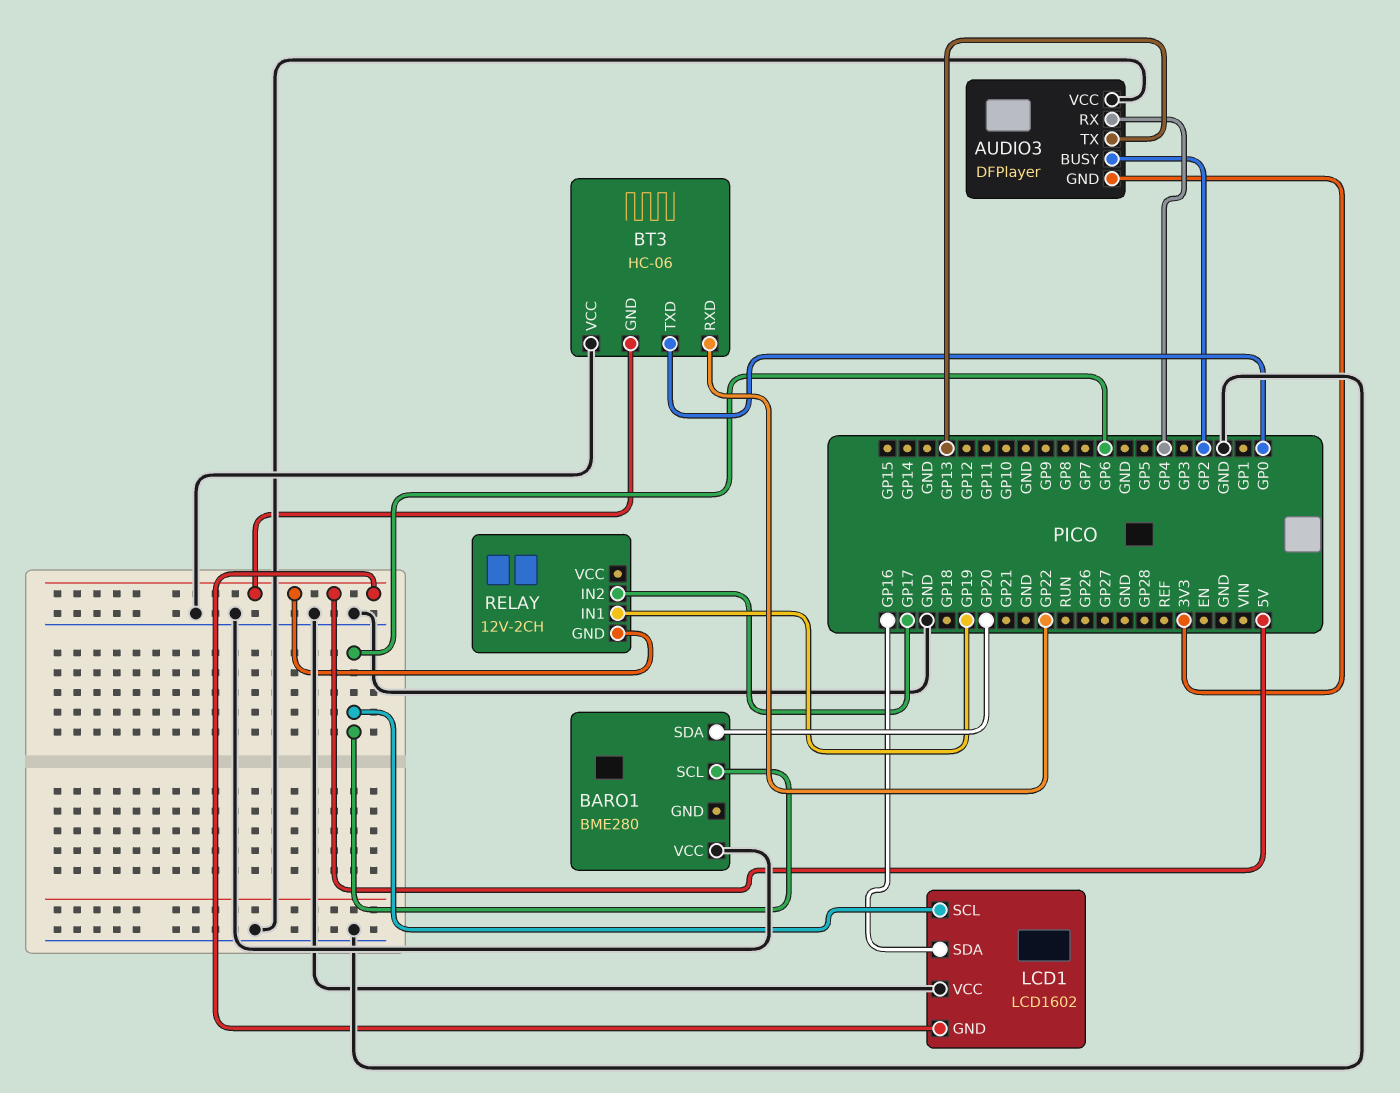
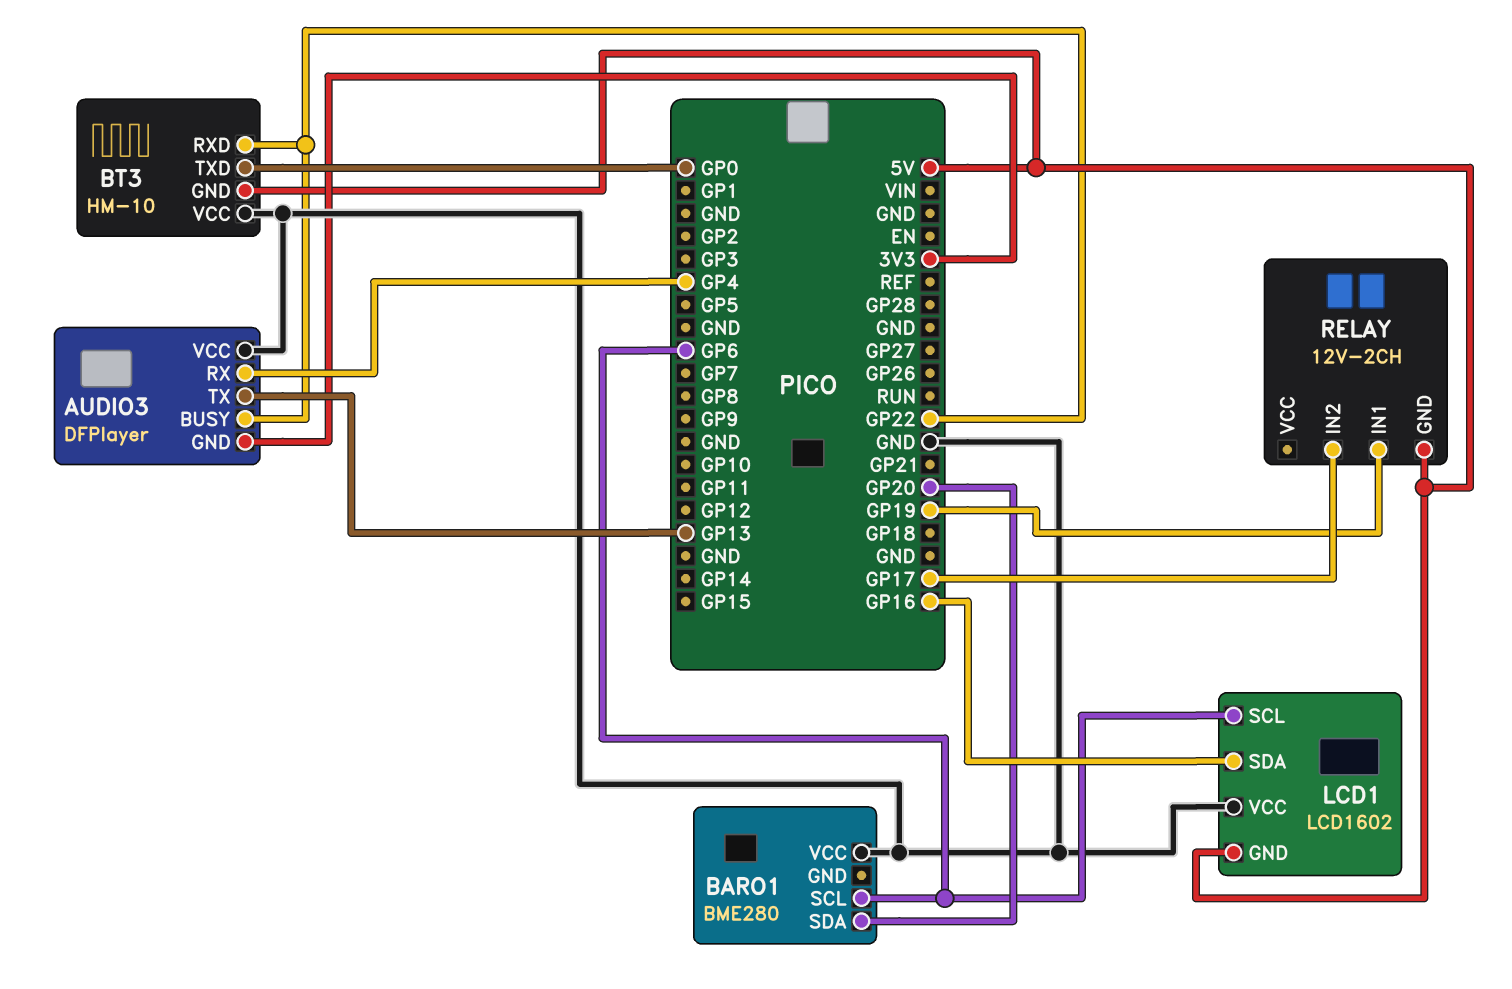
AUDIO3 pin BUSY: GP2 -> GP22
BT3: HC-06 -> HM-10

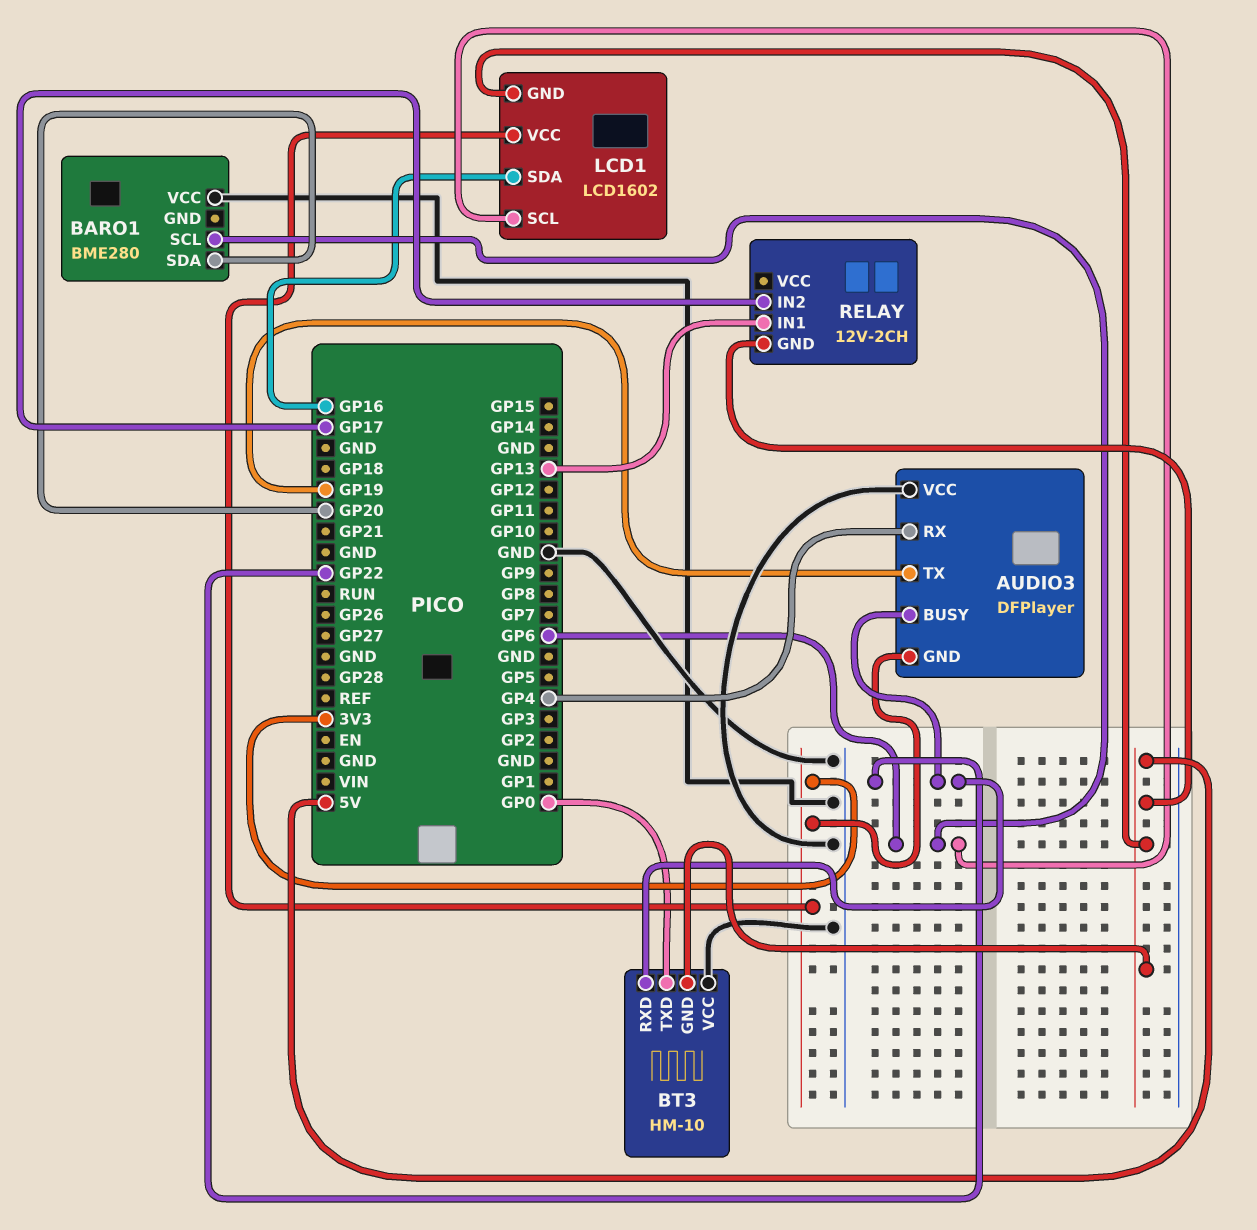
AUDIO3 pin TX: GP13 -> GP19
LCD1 pin VCC: GND -> 3V3
RELAY pin IN1: GP19 -> GP13

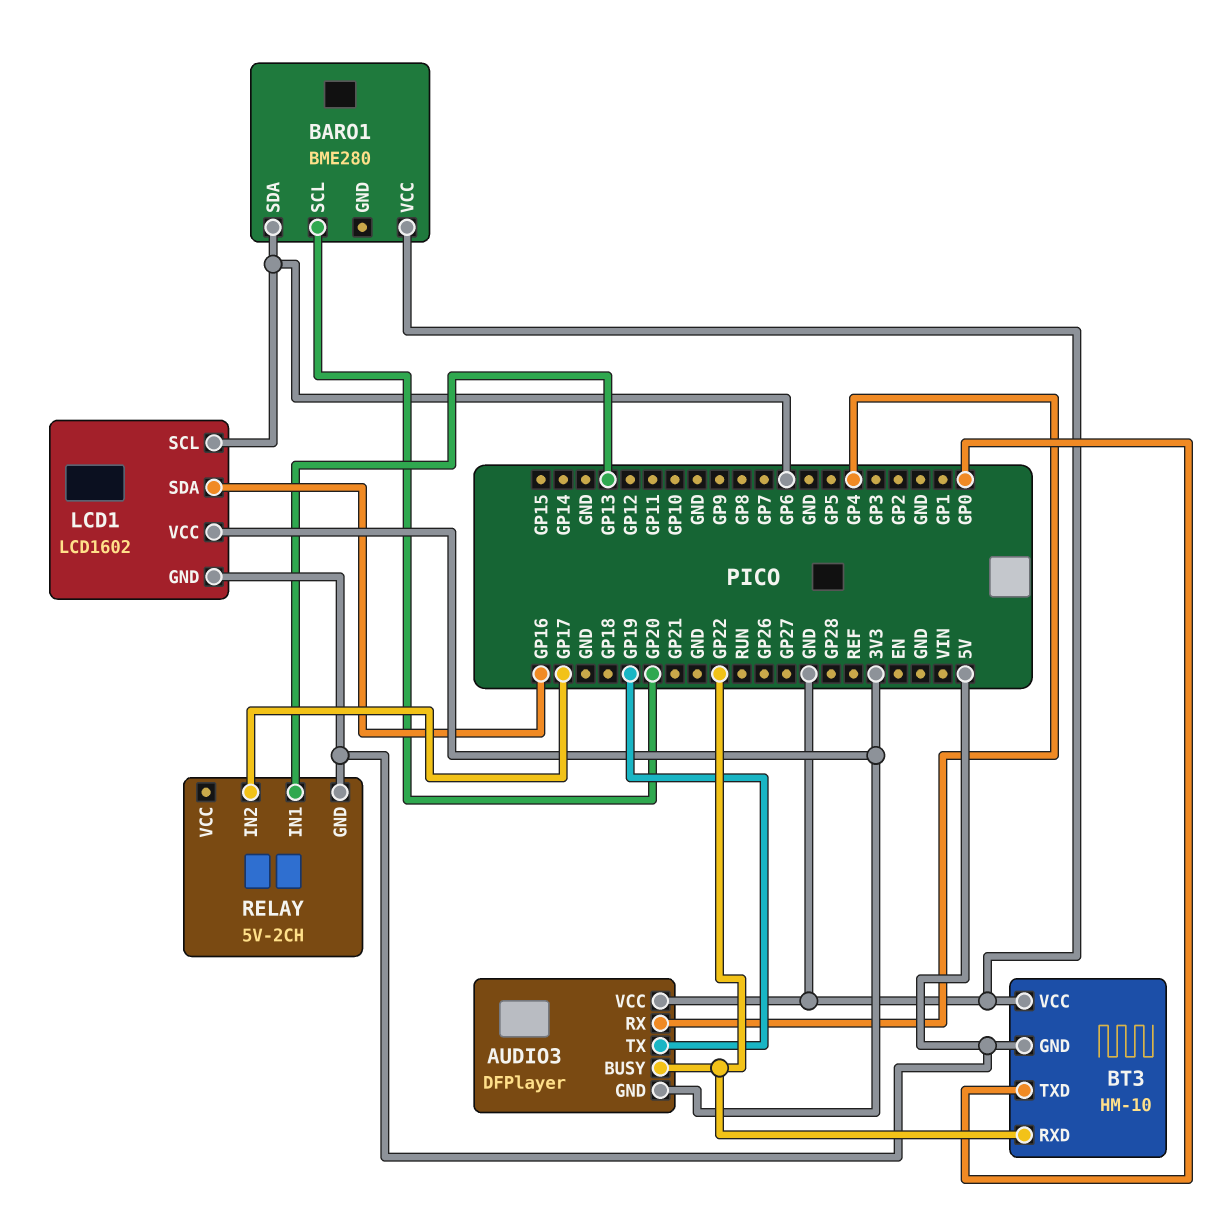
BARO1 pin SCL: GP6 -> GP20
BARO1 pin SDA: GP20 -> GP6
RELAY: 12V-2CH -> 5V-2CH

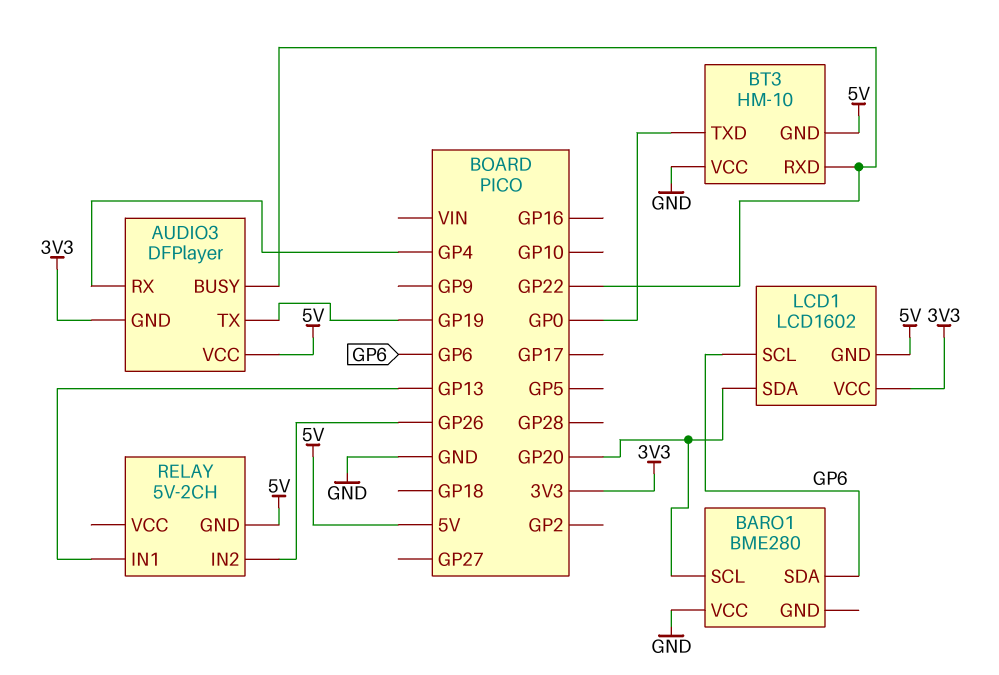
AUDIO3 pin VCC: GND -> 5V
LCD1 pin SDA: GP16 -> GP20
RELAY pin IN2: GP17 -> GP26

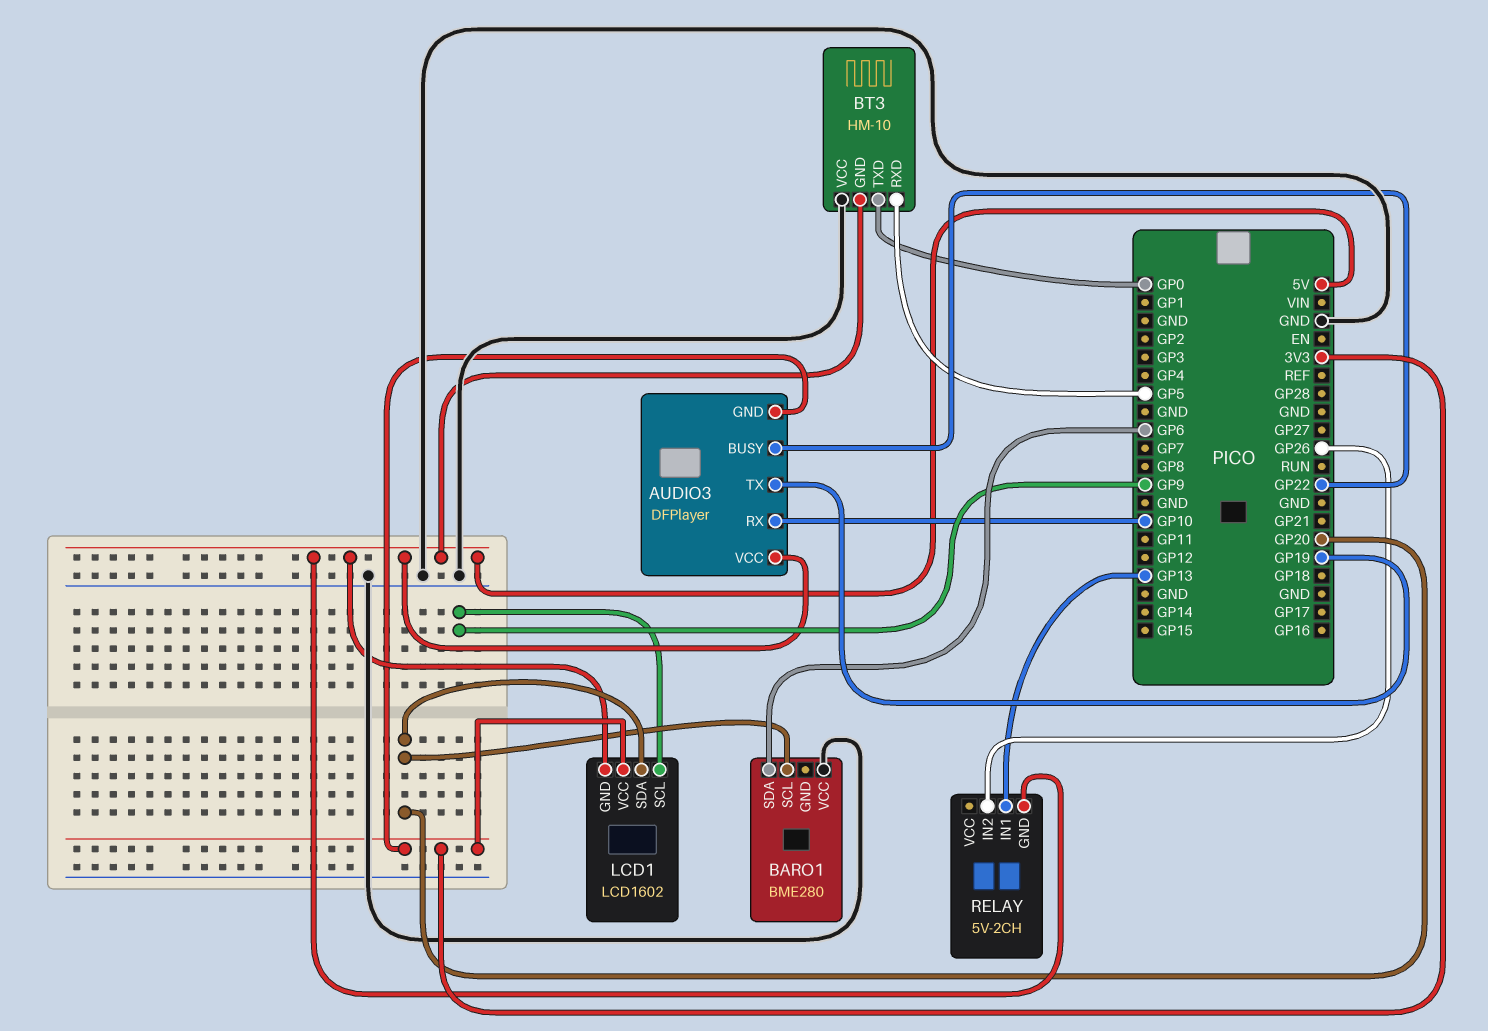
AUDIO3 pin RX: GP4 -> GP10
BT3 pin RXD: GP22 -> GP5
LCD1 pin SCL: GP6 -> GP9

